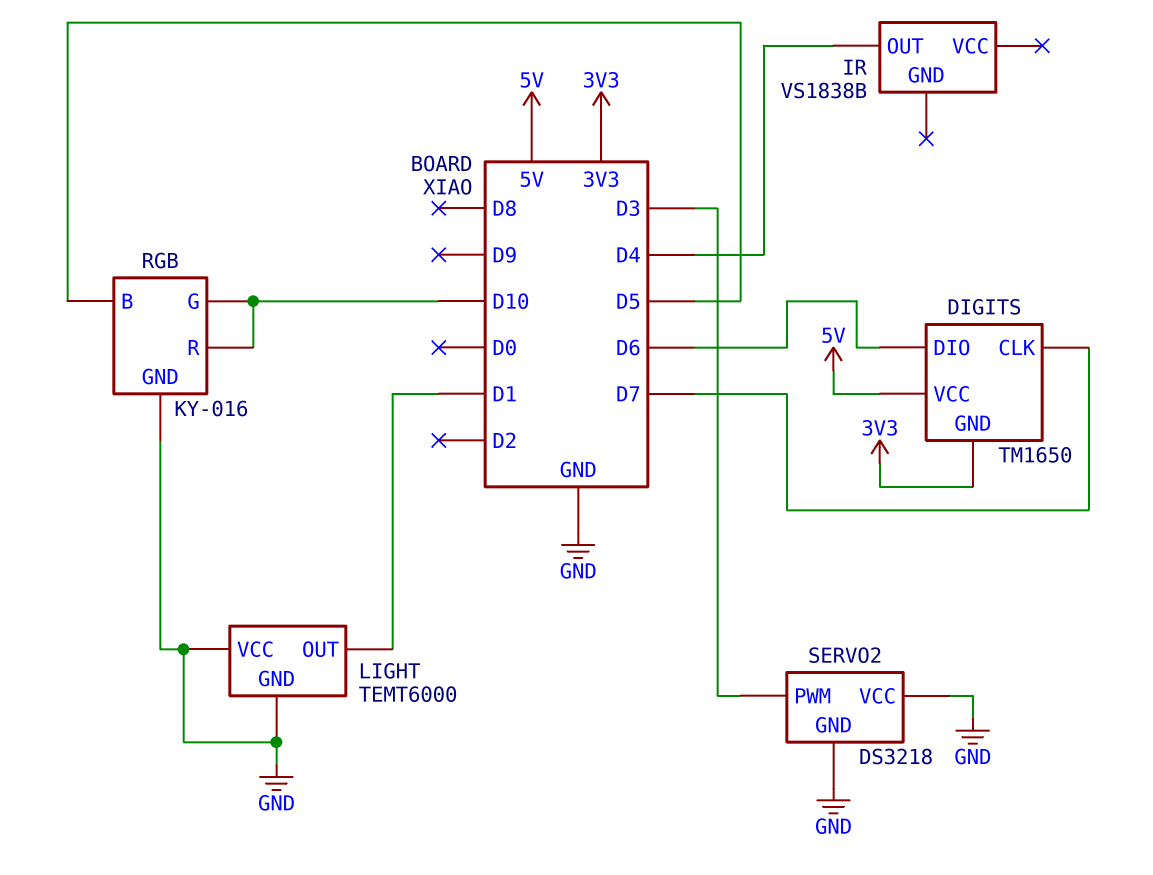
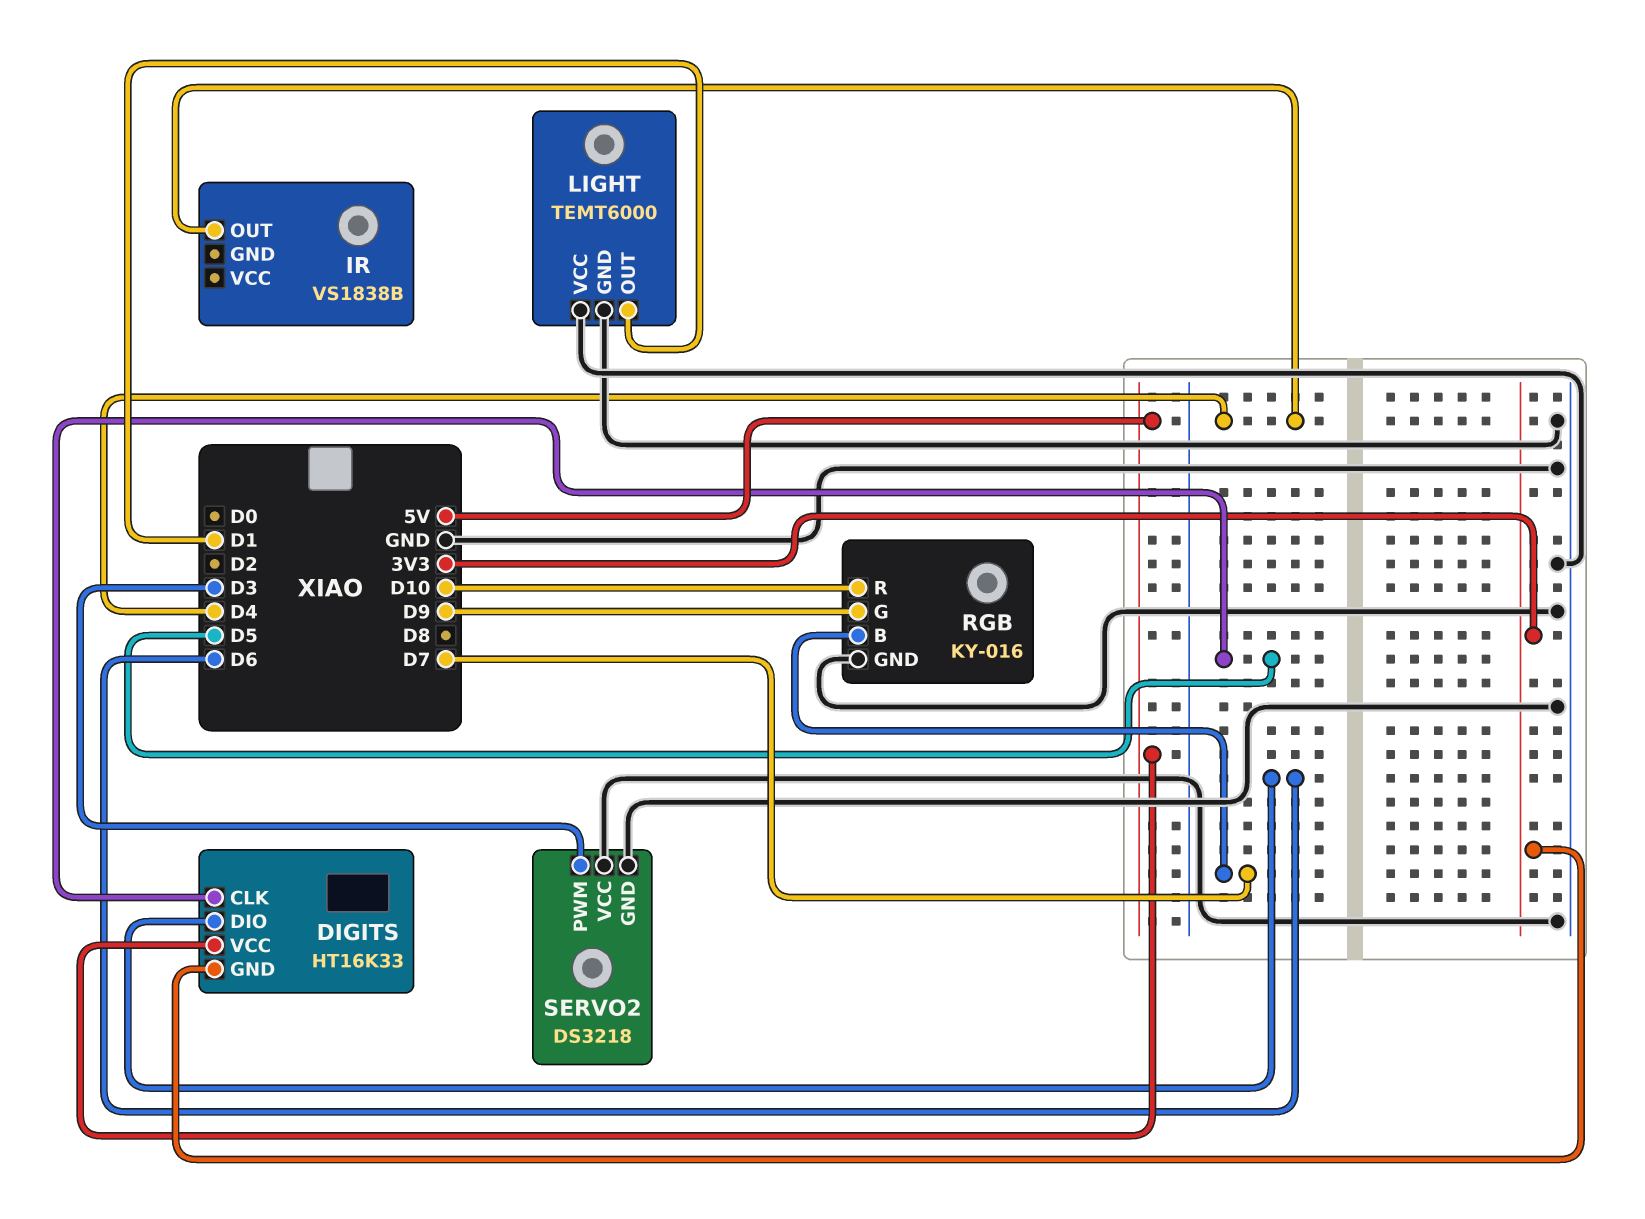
DIGITS: TM1650 -> HT16K33
DIGITS pin CLK: D7 -> D5
RGB pin B: D5 -> D7
RGB pin G: D10 -> D9

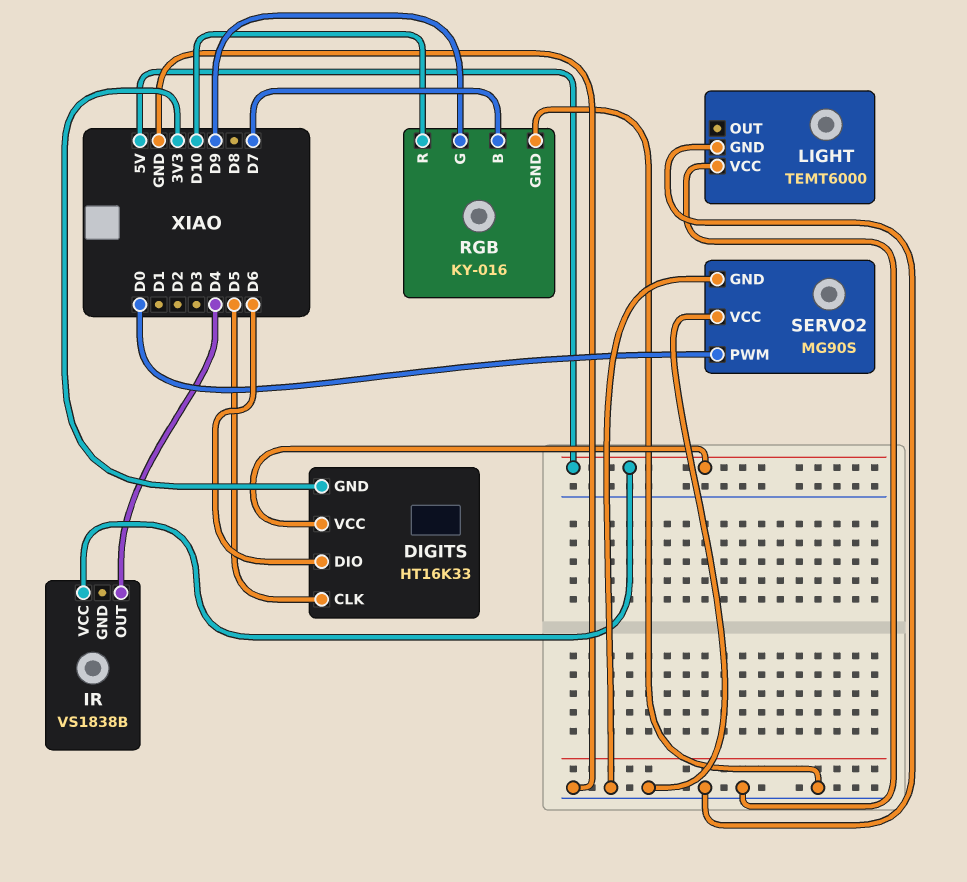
IR pin VCC: none -> 5V
LIGHT pin OUT: D1 -> none
SERVO2: DS3218 -> MG90S
SERVO2 pin PWM: D3 -> D0

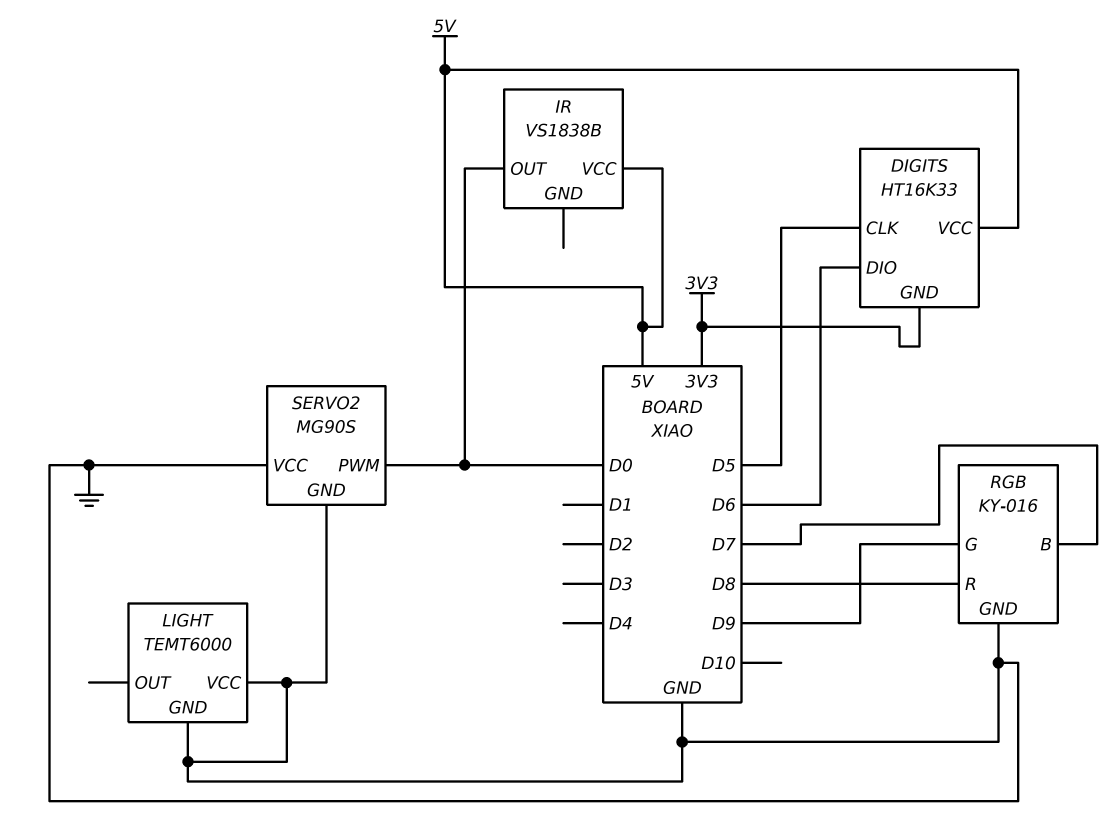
IR pin OUT: D4 -> D0
RGB pin R: D10 -> D8

